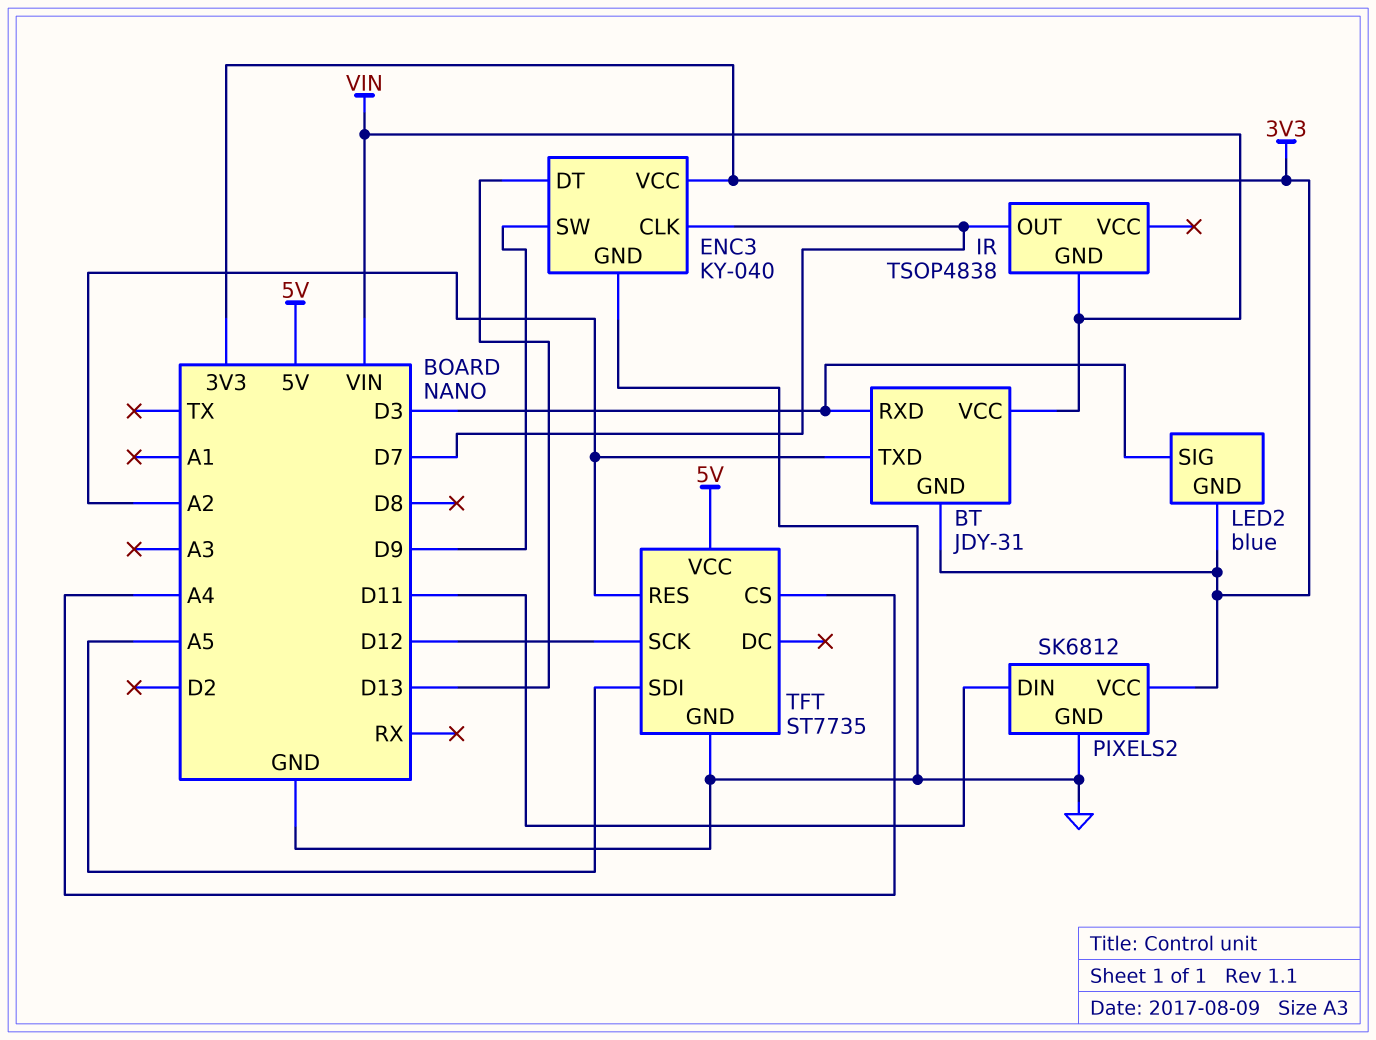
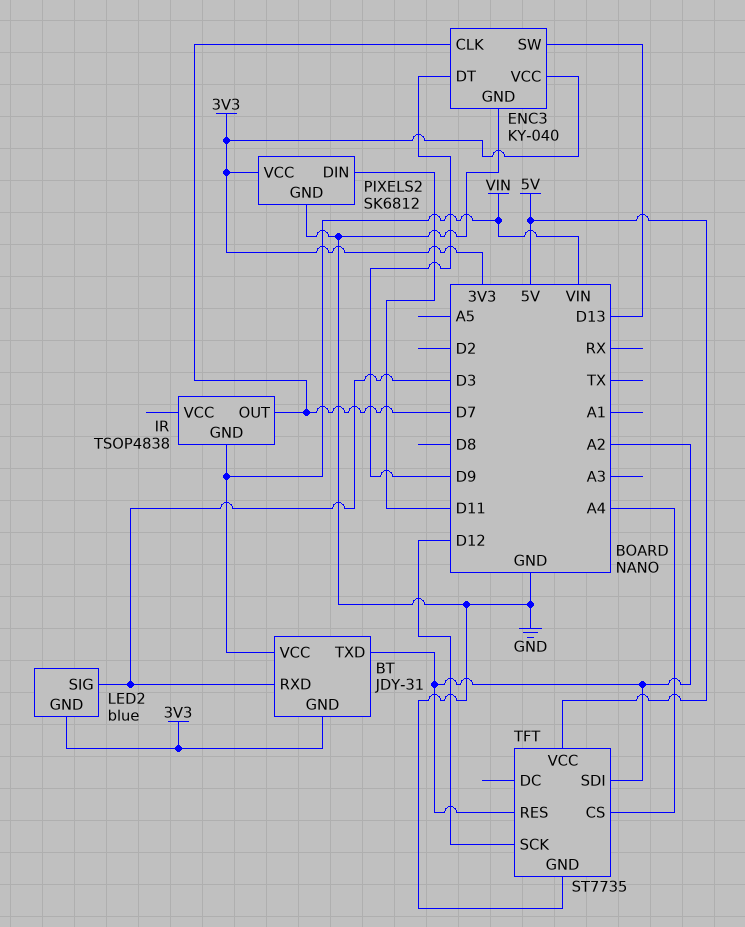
ENC3 pin DT: D13 -> D9
ENC3 pin SW: D9 -> D13
TFT pin SDI: A5 -> A2

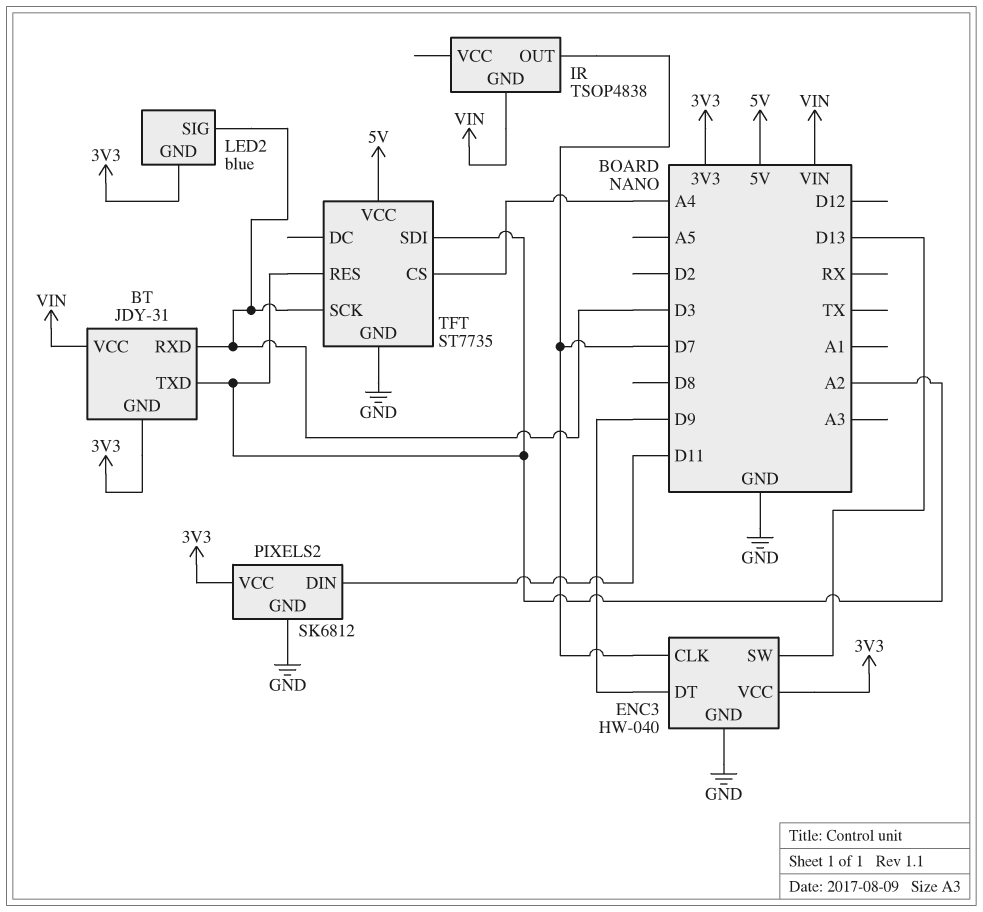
ENC3: KY-040 -> HW-040
TFT pin SCK: D12 -> D3

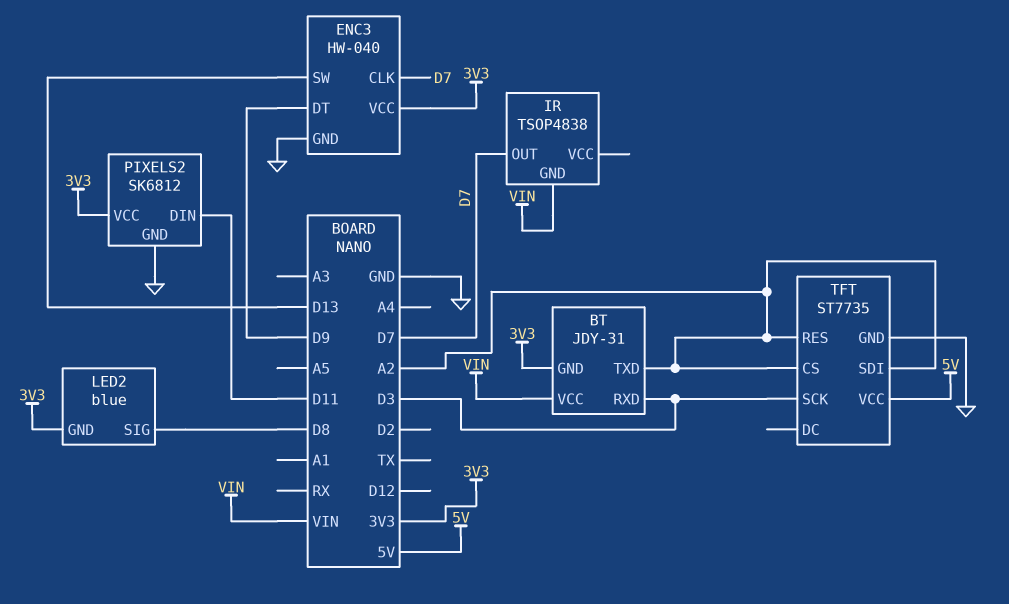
LED2 pin SIG: D3 -> D8
TFT pin CS: A4 -> A2

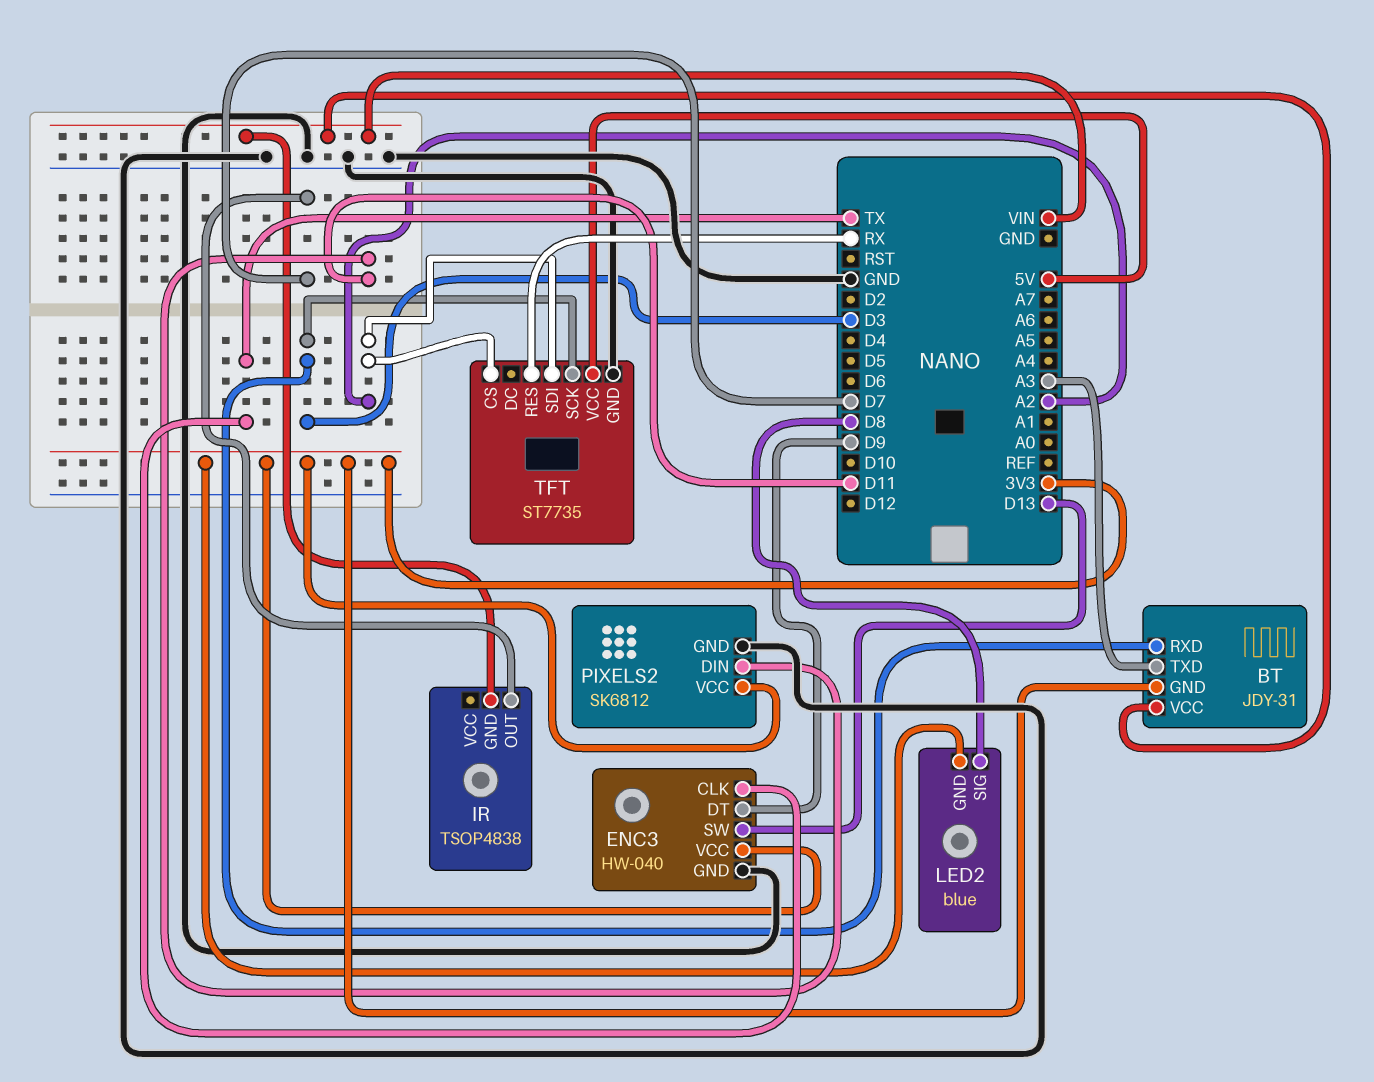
BT pin TXD: A2 -> A3
ENC3 pin CLK: D7 -> TX
TFT pin RES: A2 -> RX

